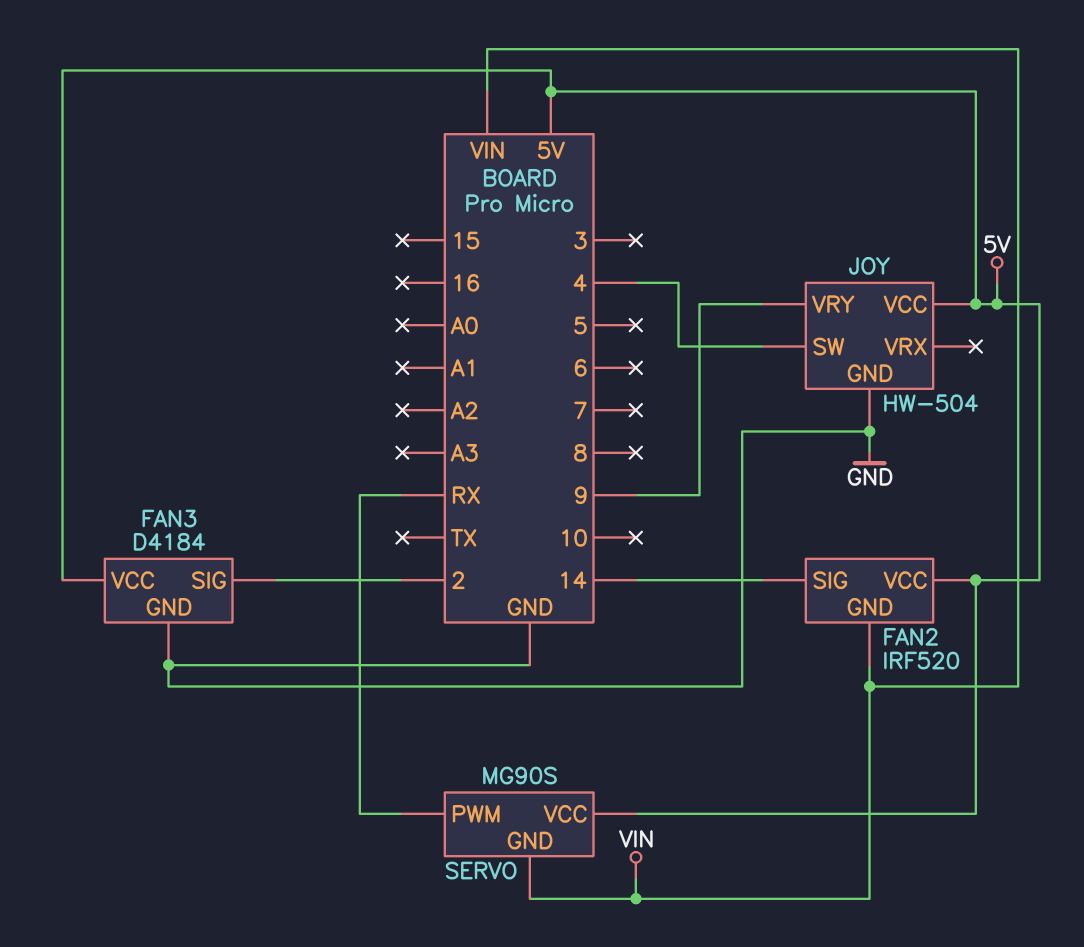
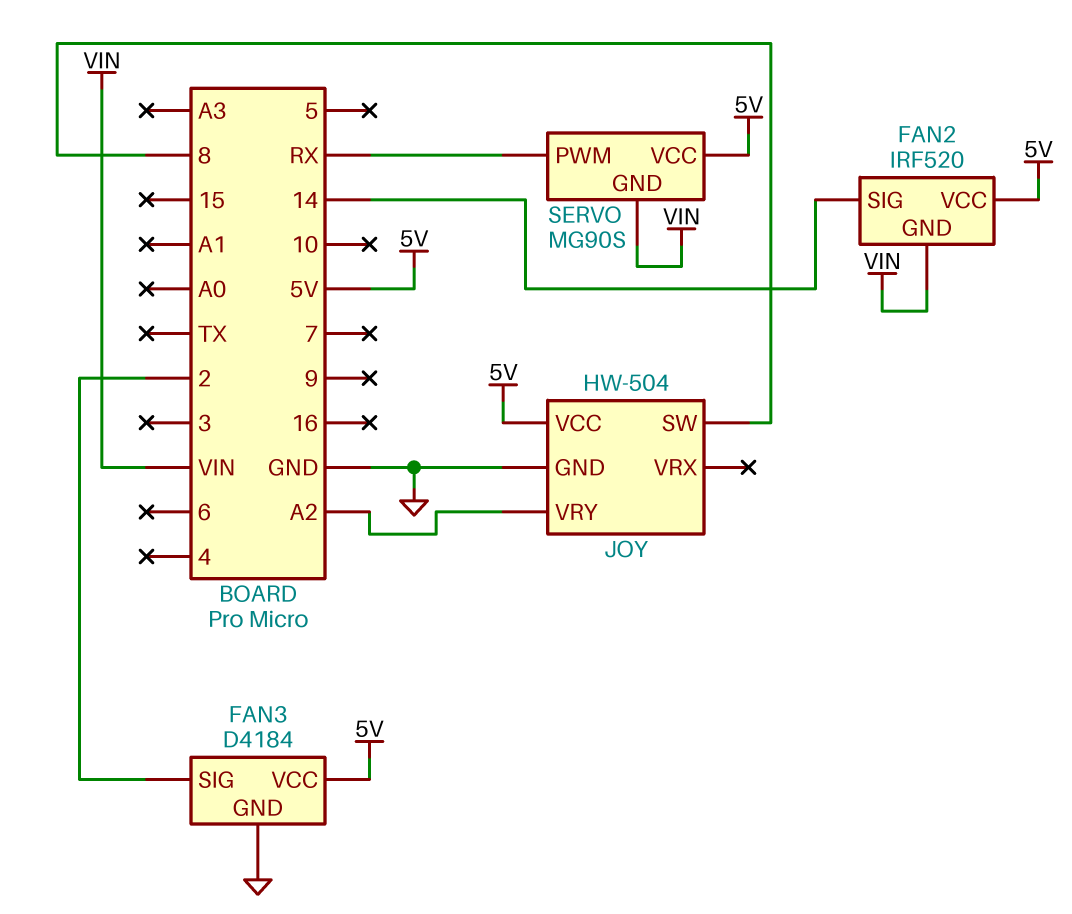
JOY pin SW: 4 -> 8
JOY pin VRY: 9 -> A2

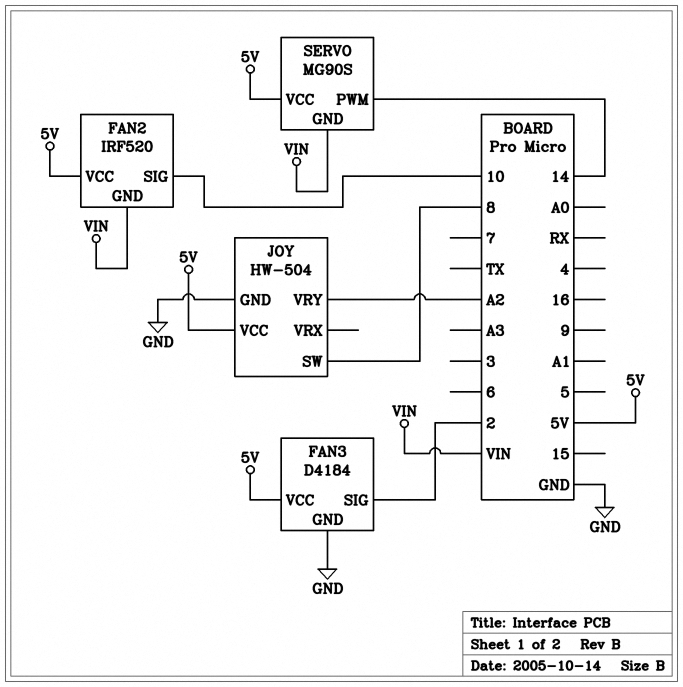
FAN2 pin SIG: 14 -> 10
SERVO pin PWM: RX -> 14

